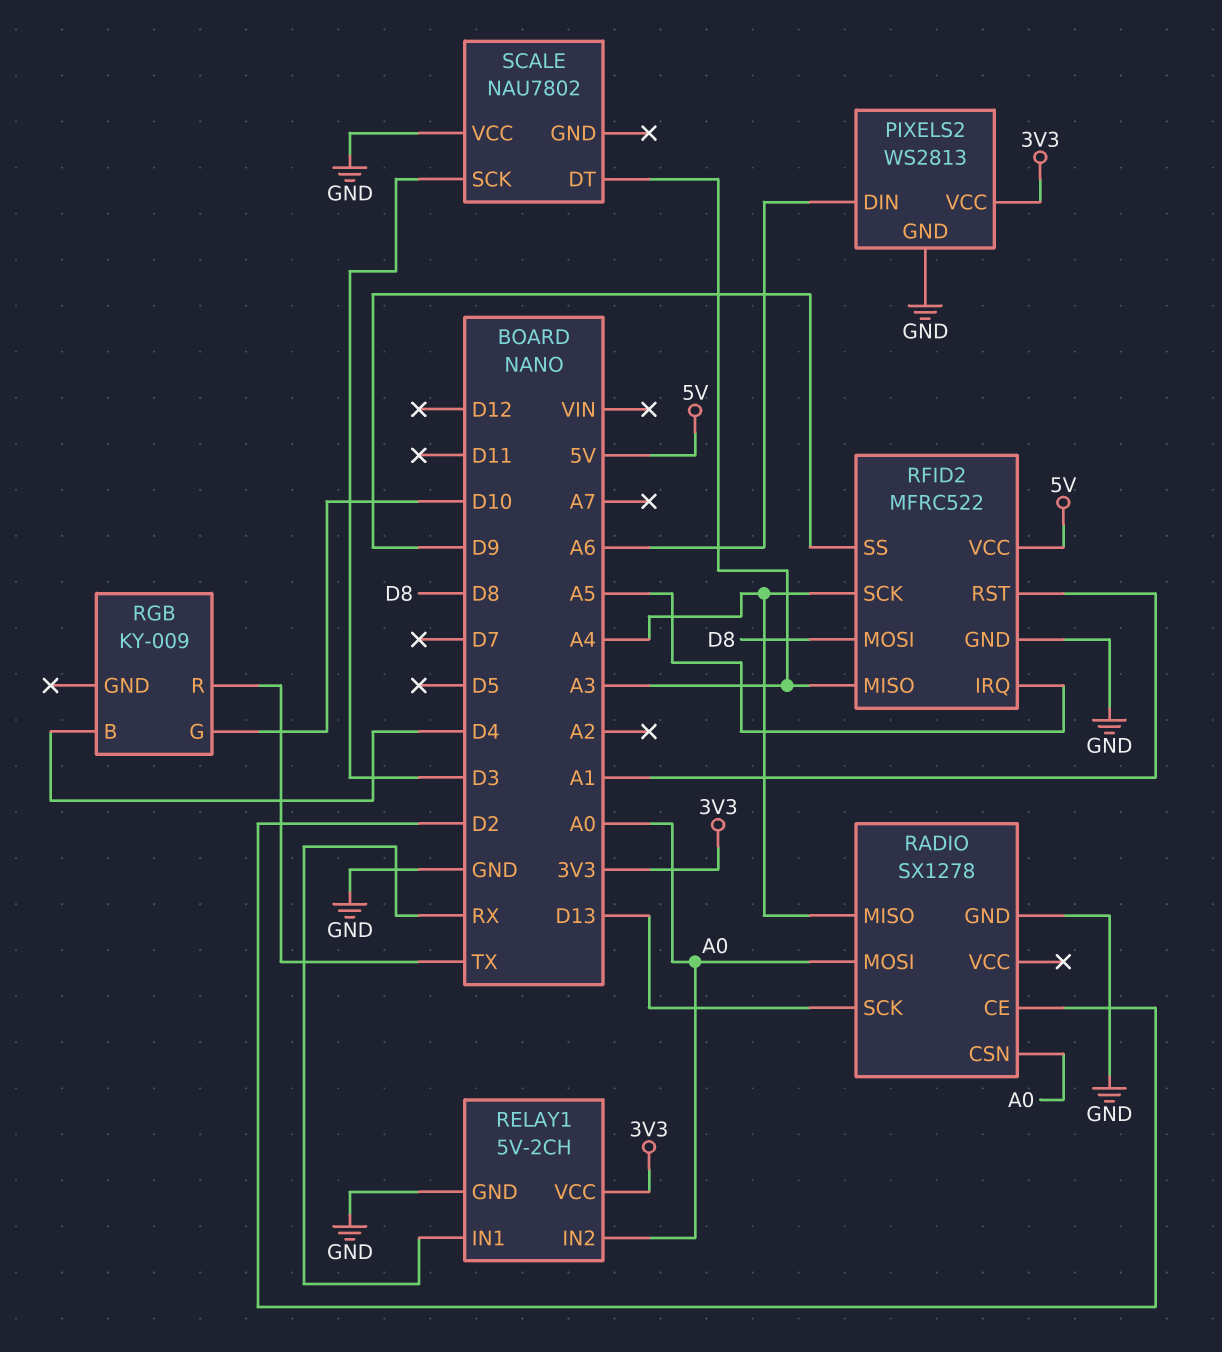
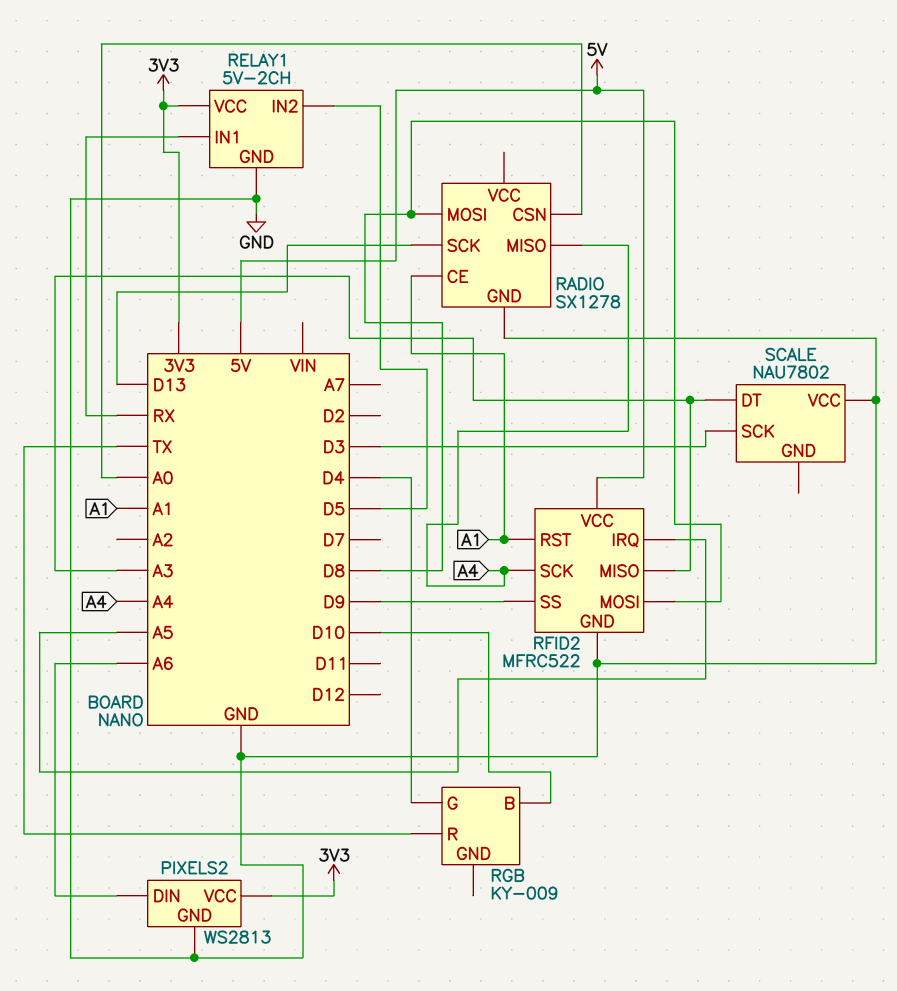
RADIO pin CE: D2 -> A1
RADIO pin MOSI: A0 -> D8
RELAY1 pin IN2: A0 -> D5
RGB pin B: D4 -> D10
RGB pin G: D10 -> D4

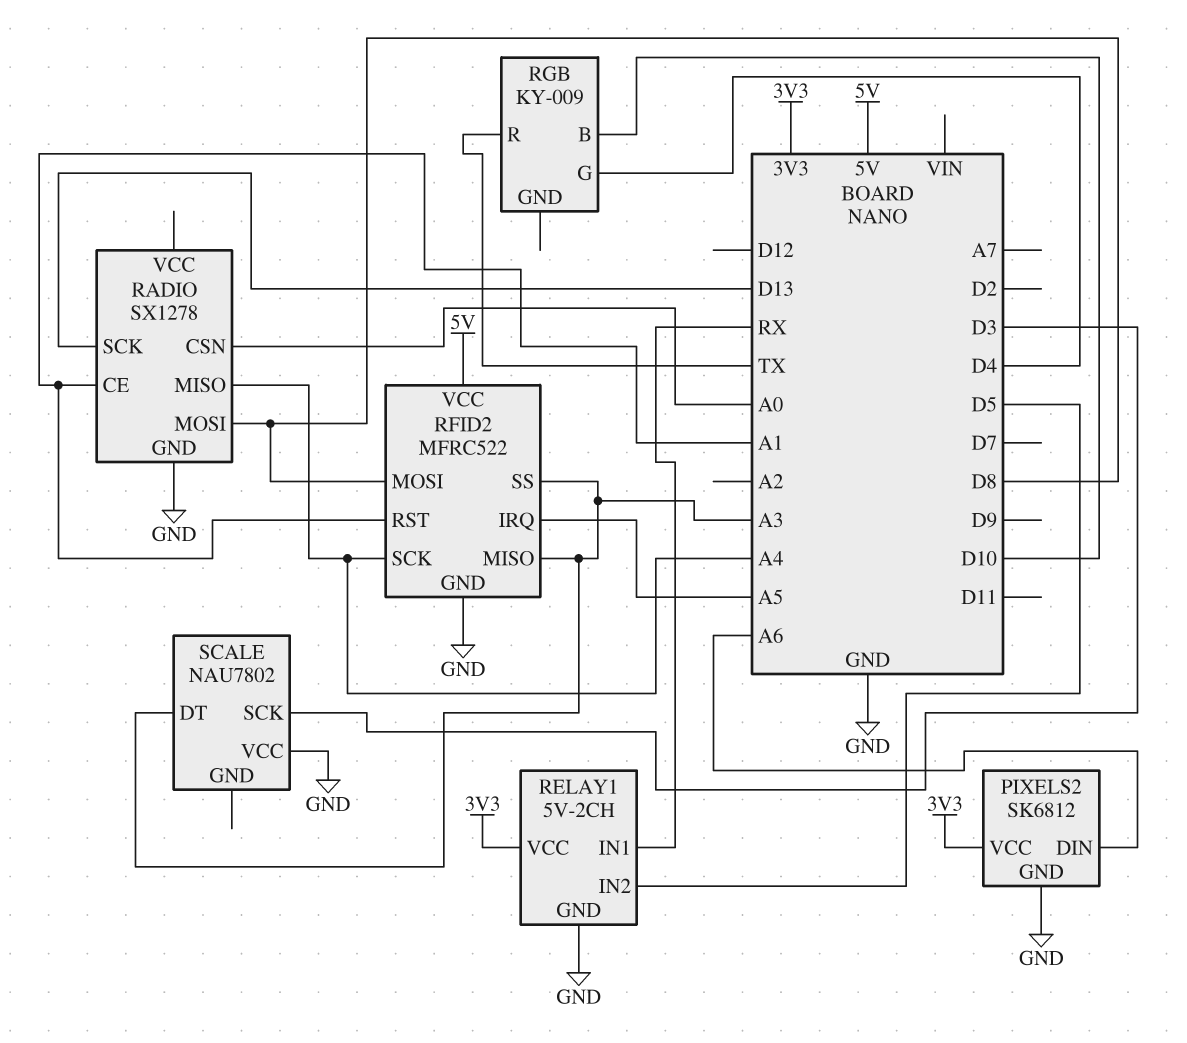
PIXELS2: WS2813 -> SK6812
RFID2 pin SS: D9 -> A3

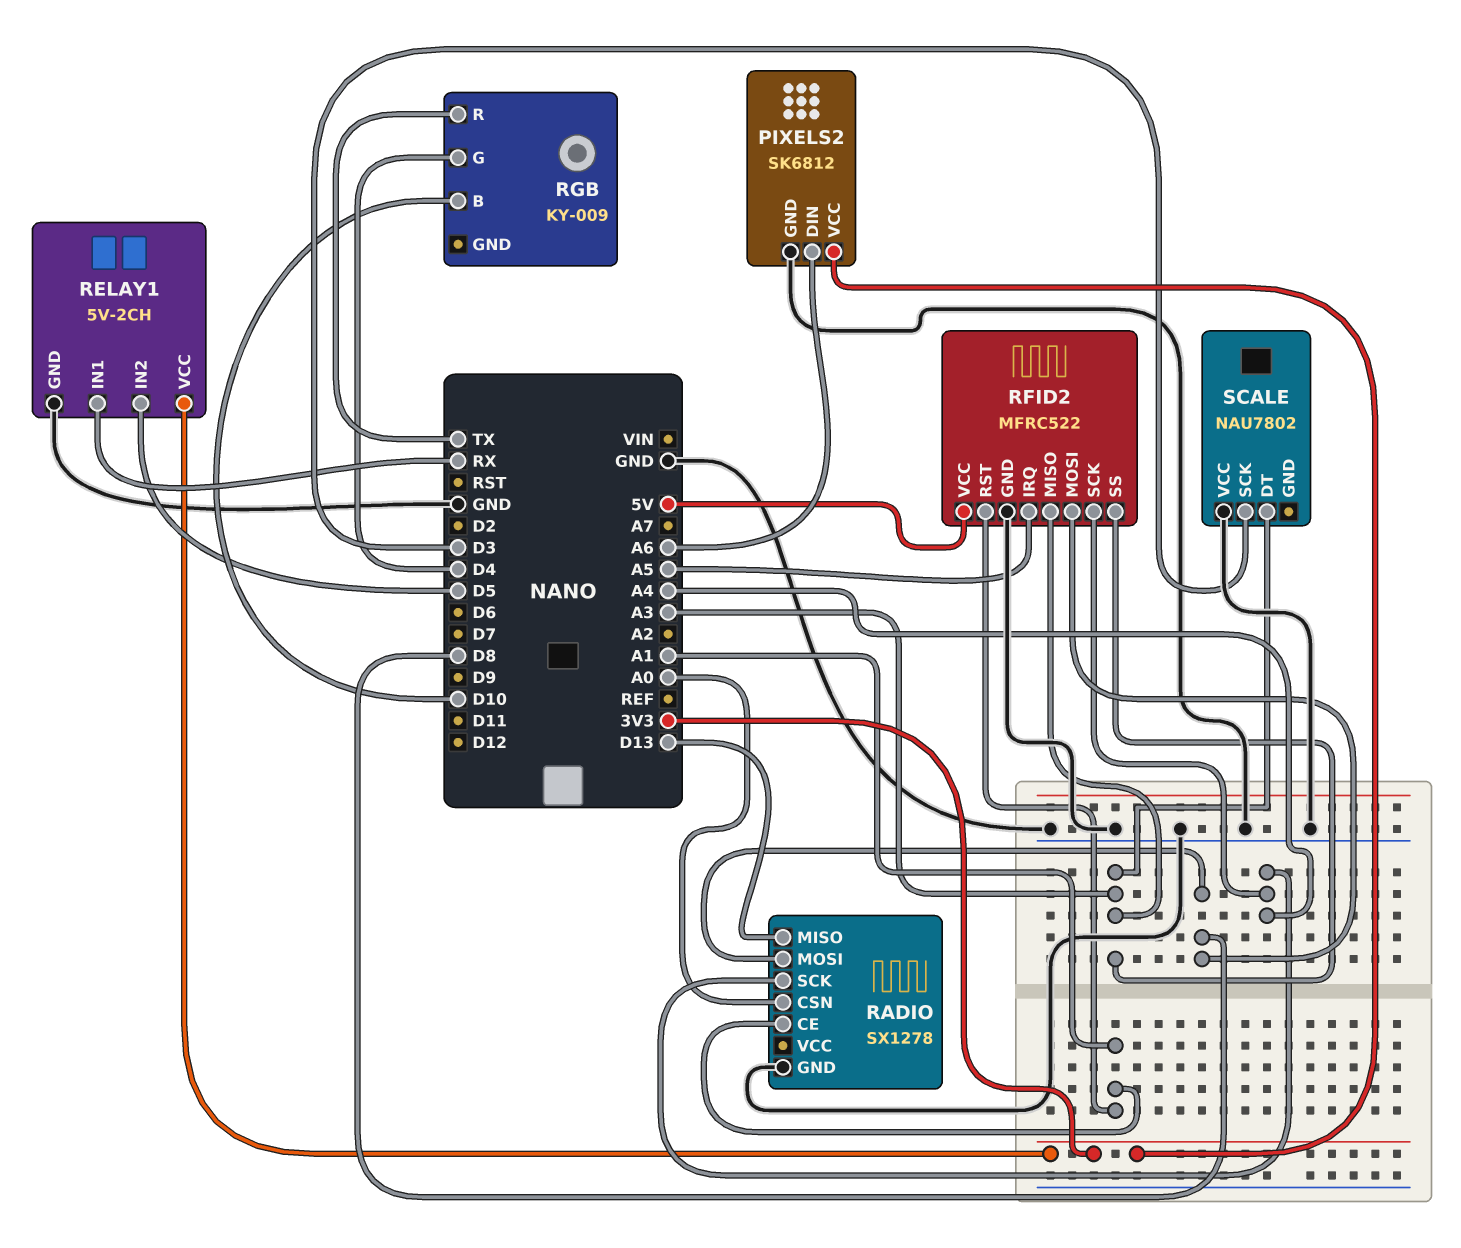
RADIO pin MISO: A4 -> D13
RADIO pin SCK: D13 -> A4

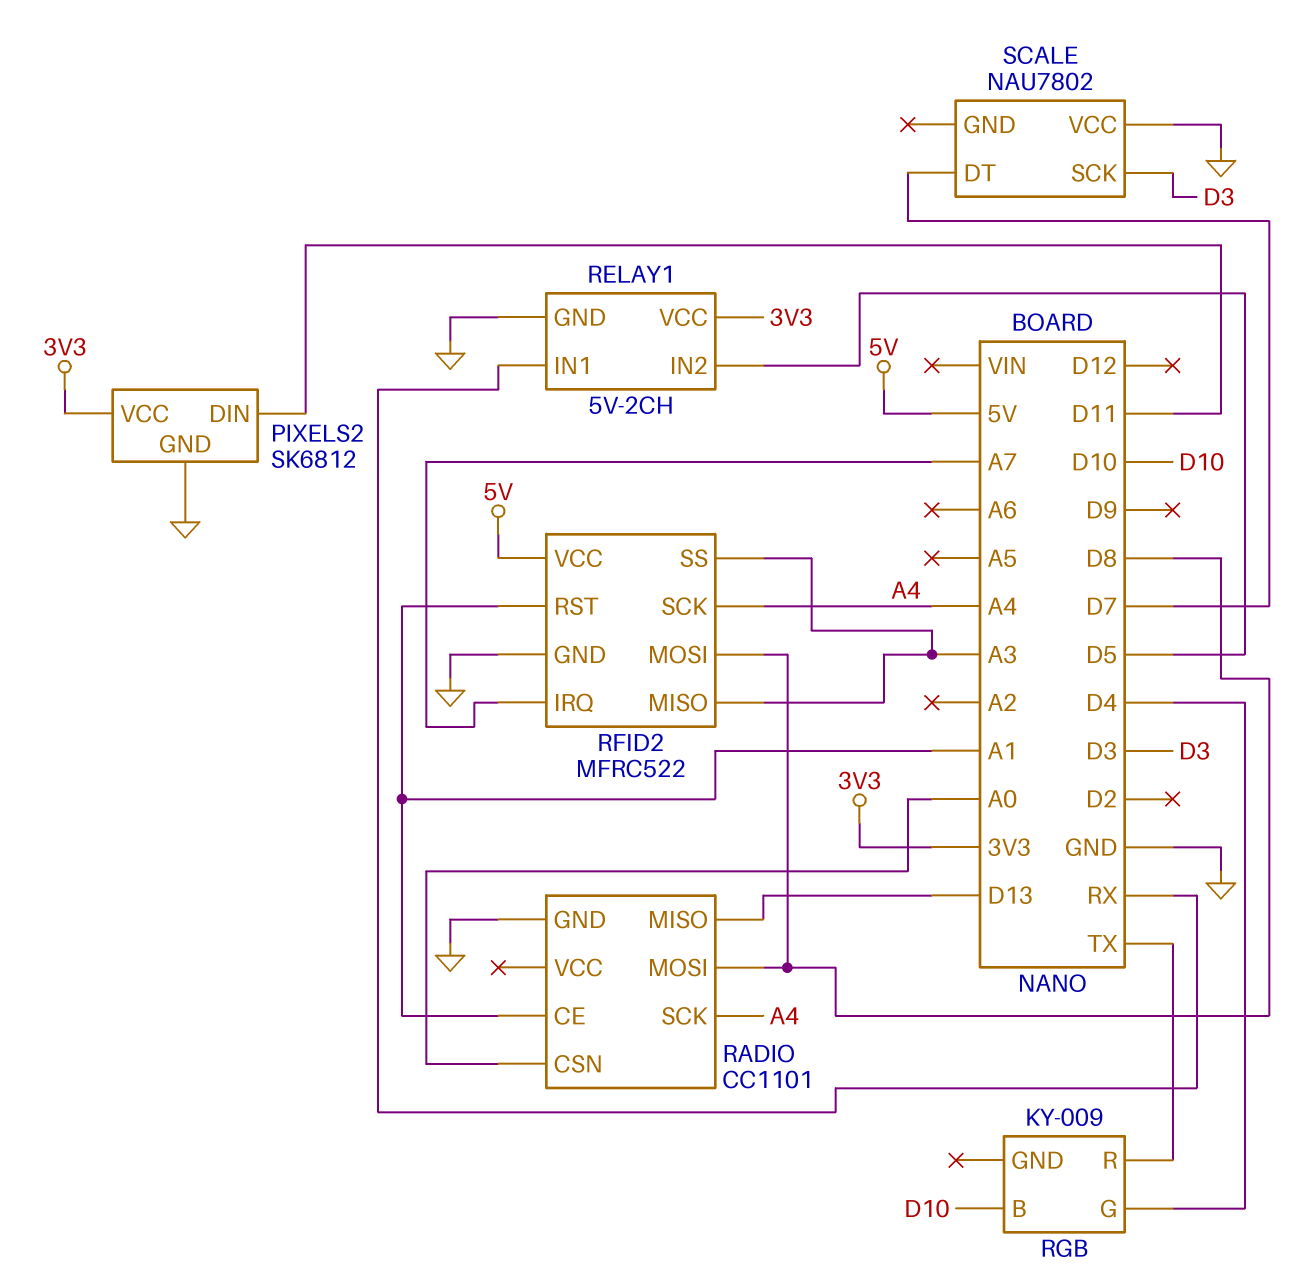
PIXELS2 pin DIN: A6 -> D11
RADIO: SX1278 -> CC1101
RFID2 pin IRQ: A5 -> A7
SCALE pin DT: A3 -> D7

